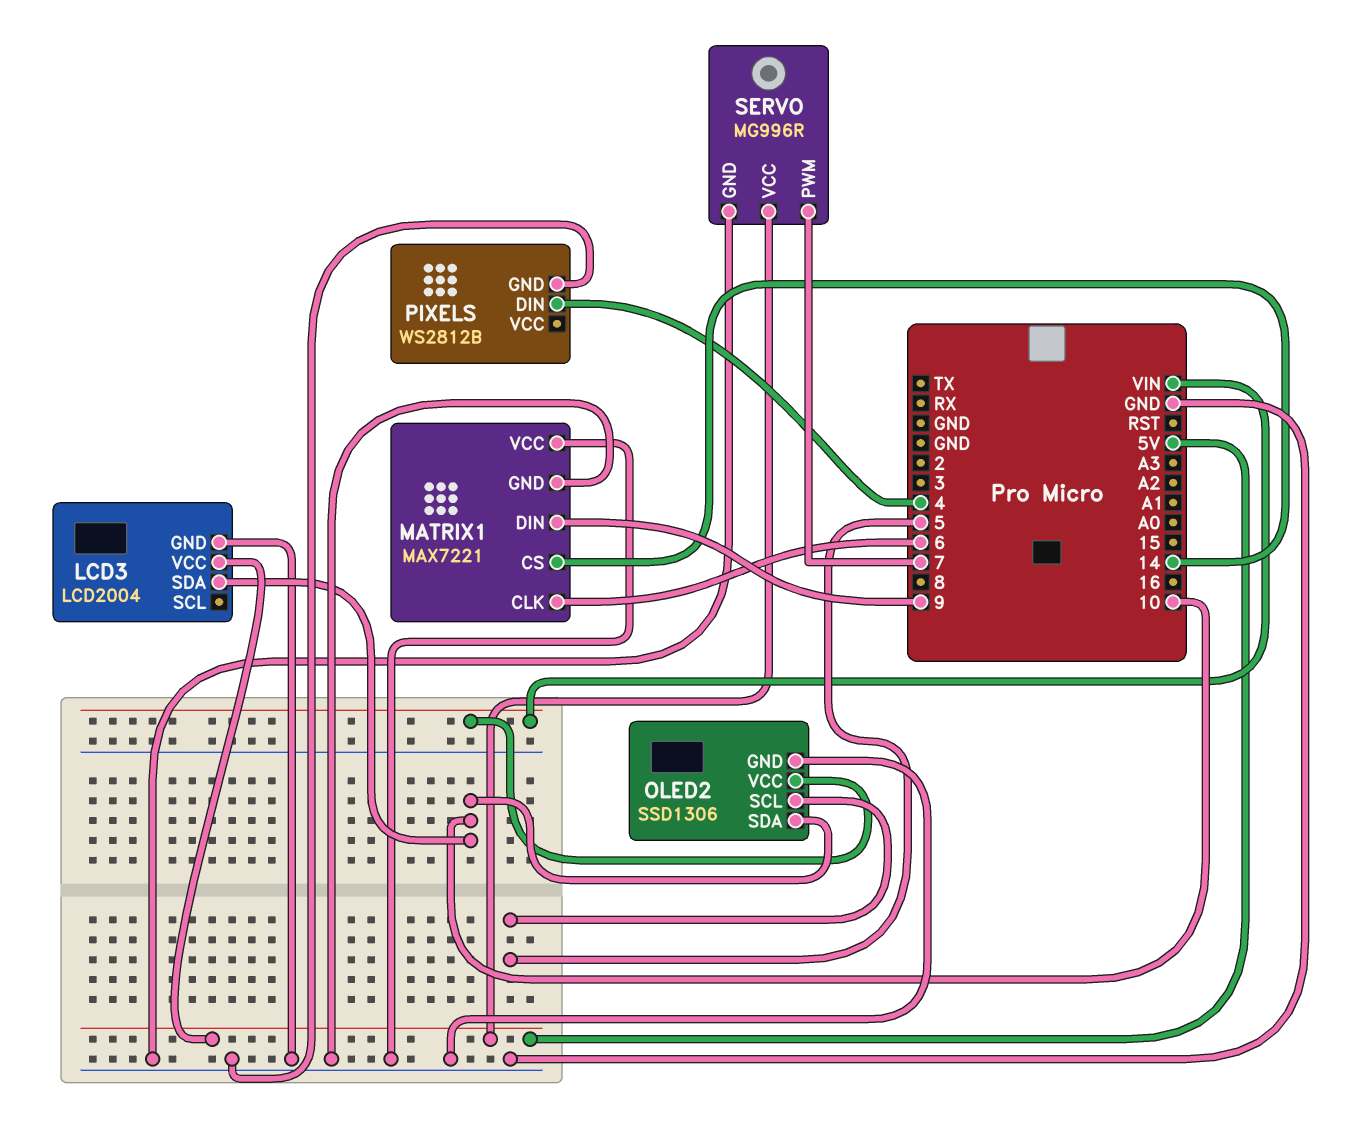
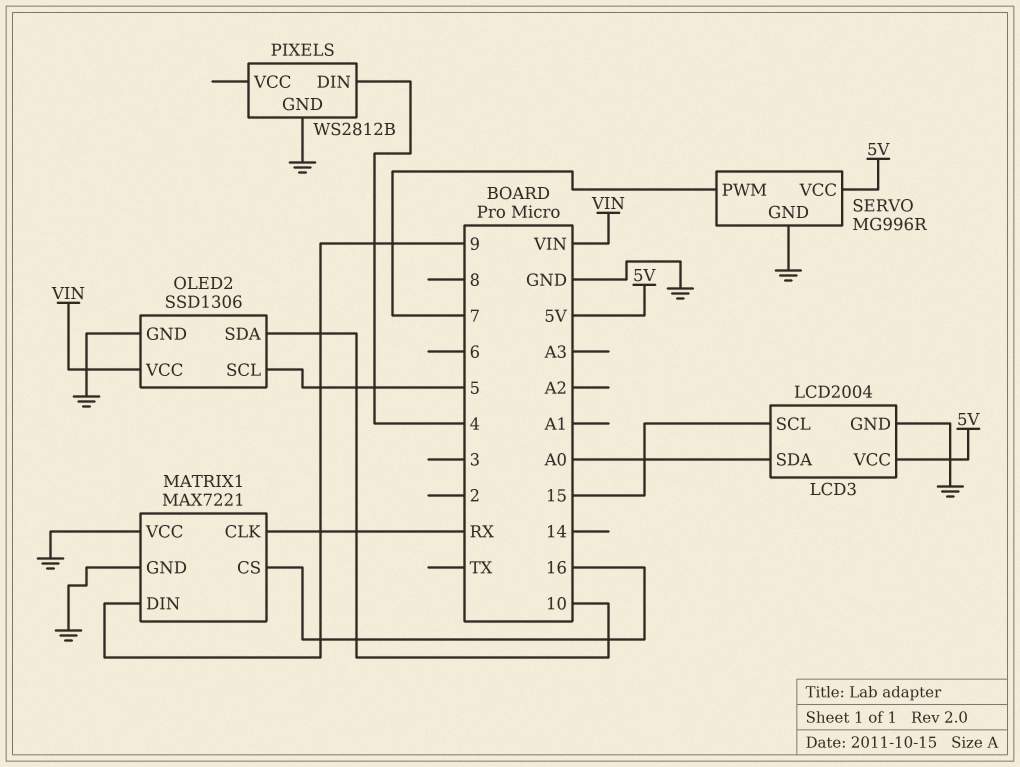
LCD3 pin SCL: none -> 15
LCD3 pin SDA: 10 -> A0
MATRIX1 pin CLK: 6 -> RX
MATRIX1 pin CS: 14 -> 16

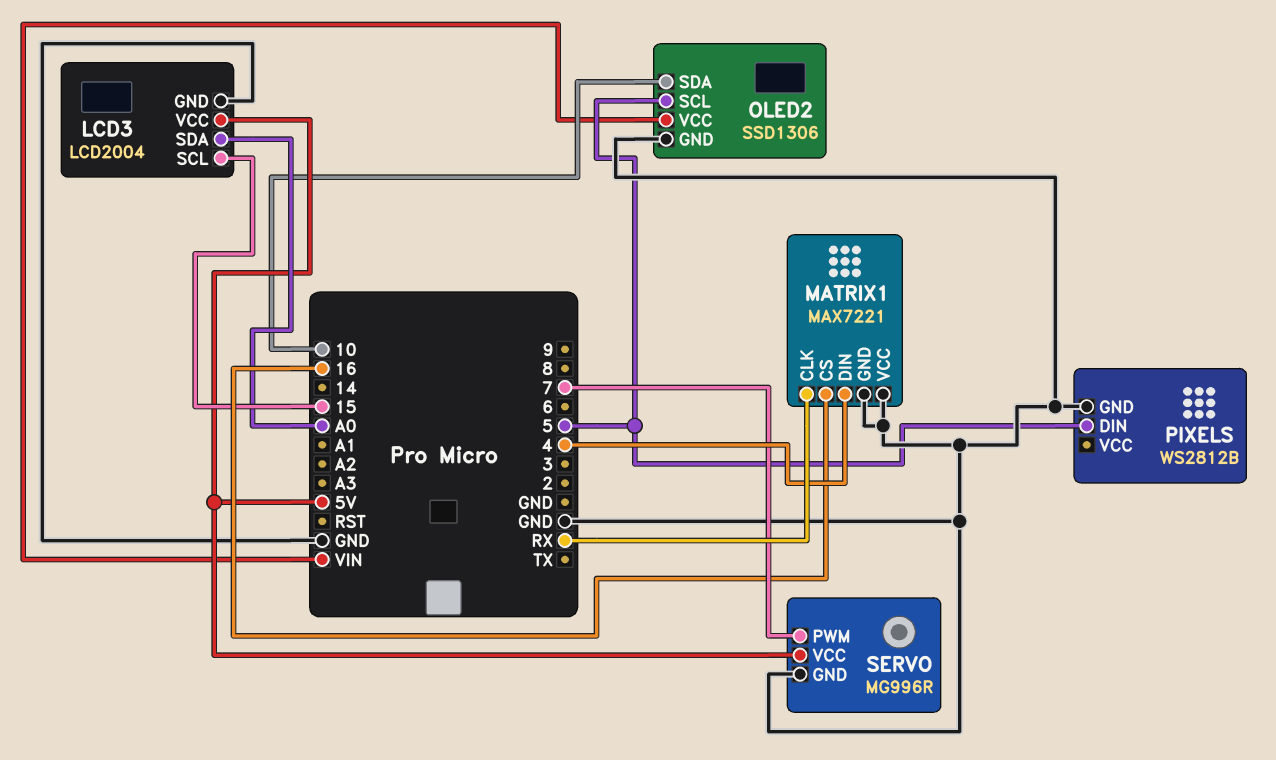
MATRIX1 pin DIN: 9 -> 4
PIXELS pin DIN: 4 -> 5

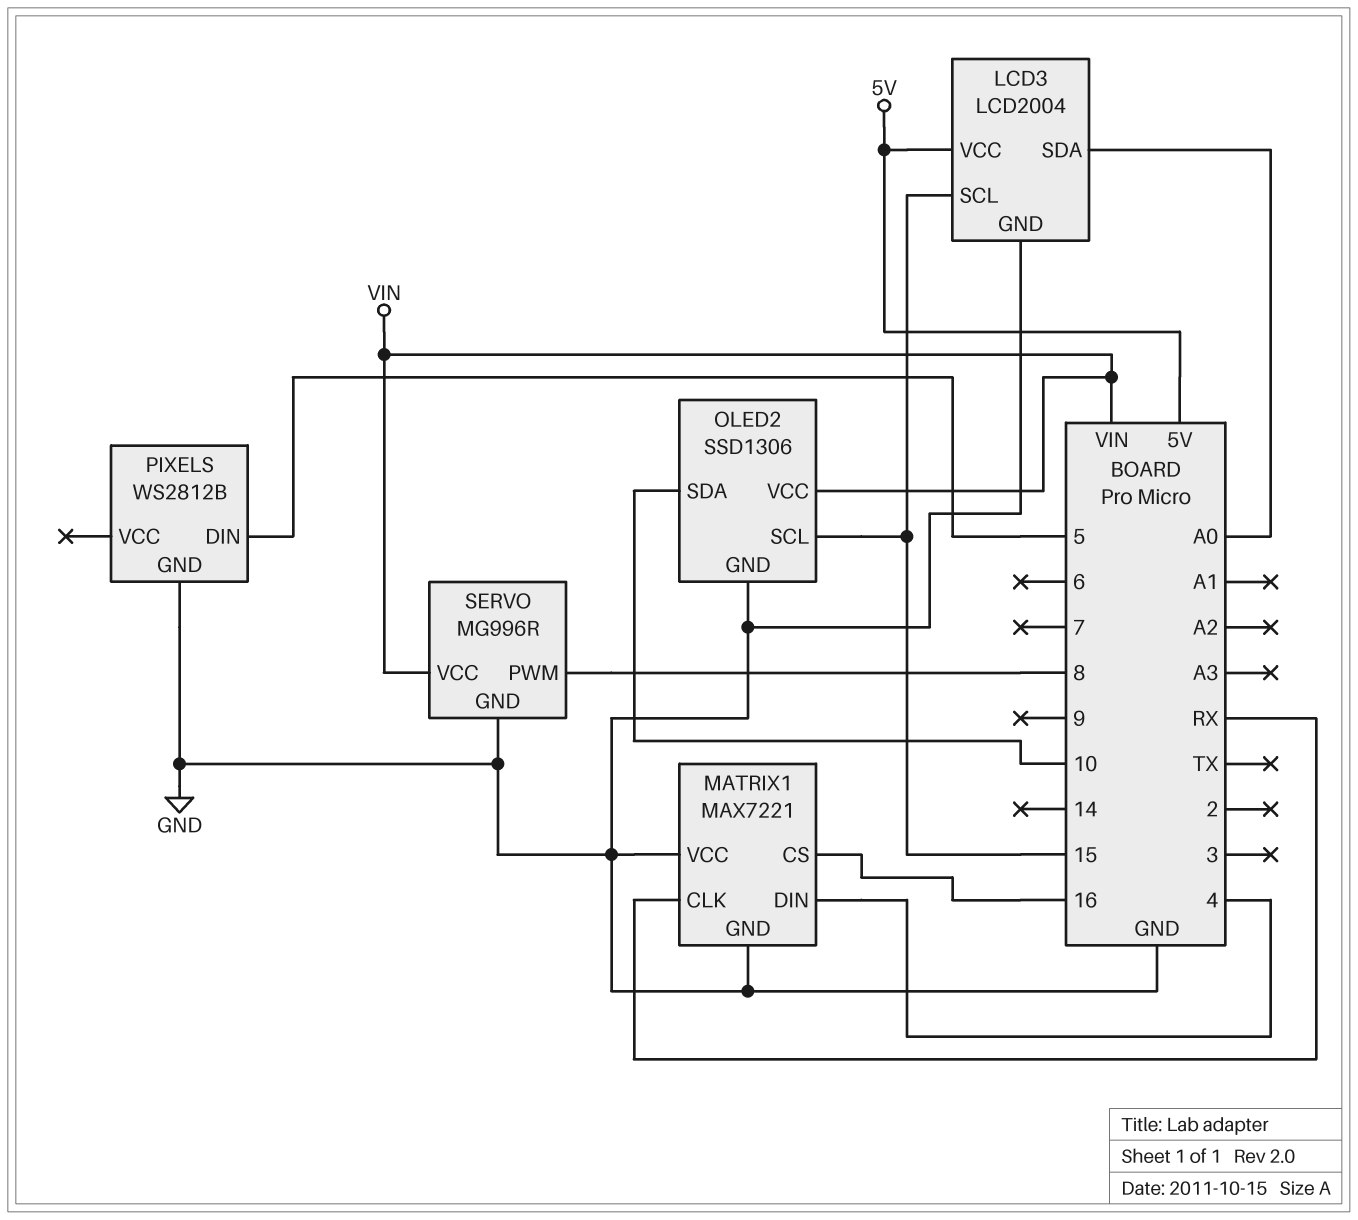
OLED2 pin SCL: 5 -> 15
SERVO pin PWM: 7 -> 8
SERVO pin VCC: 5V -> VIN

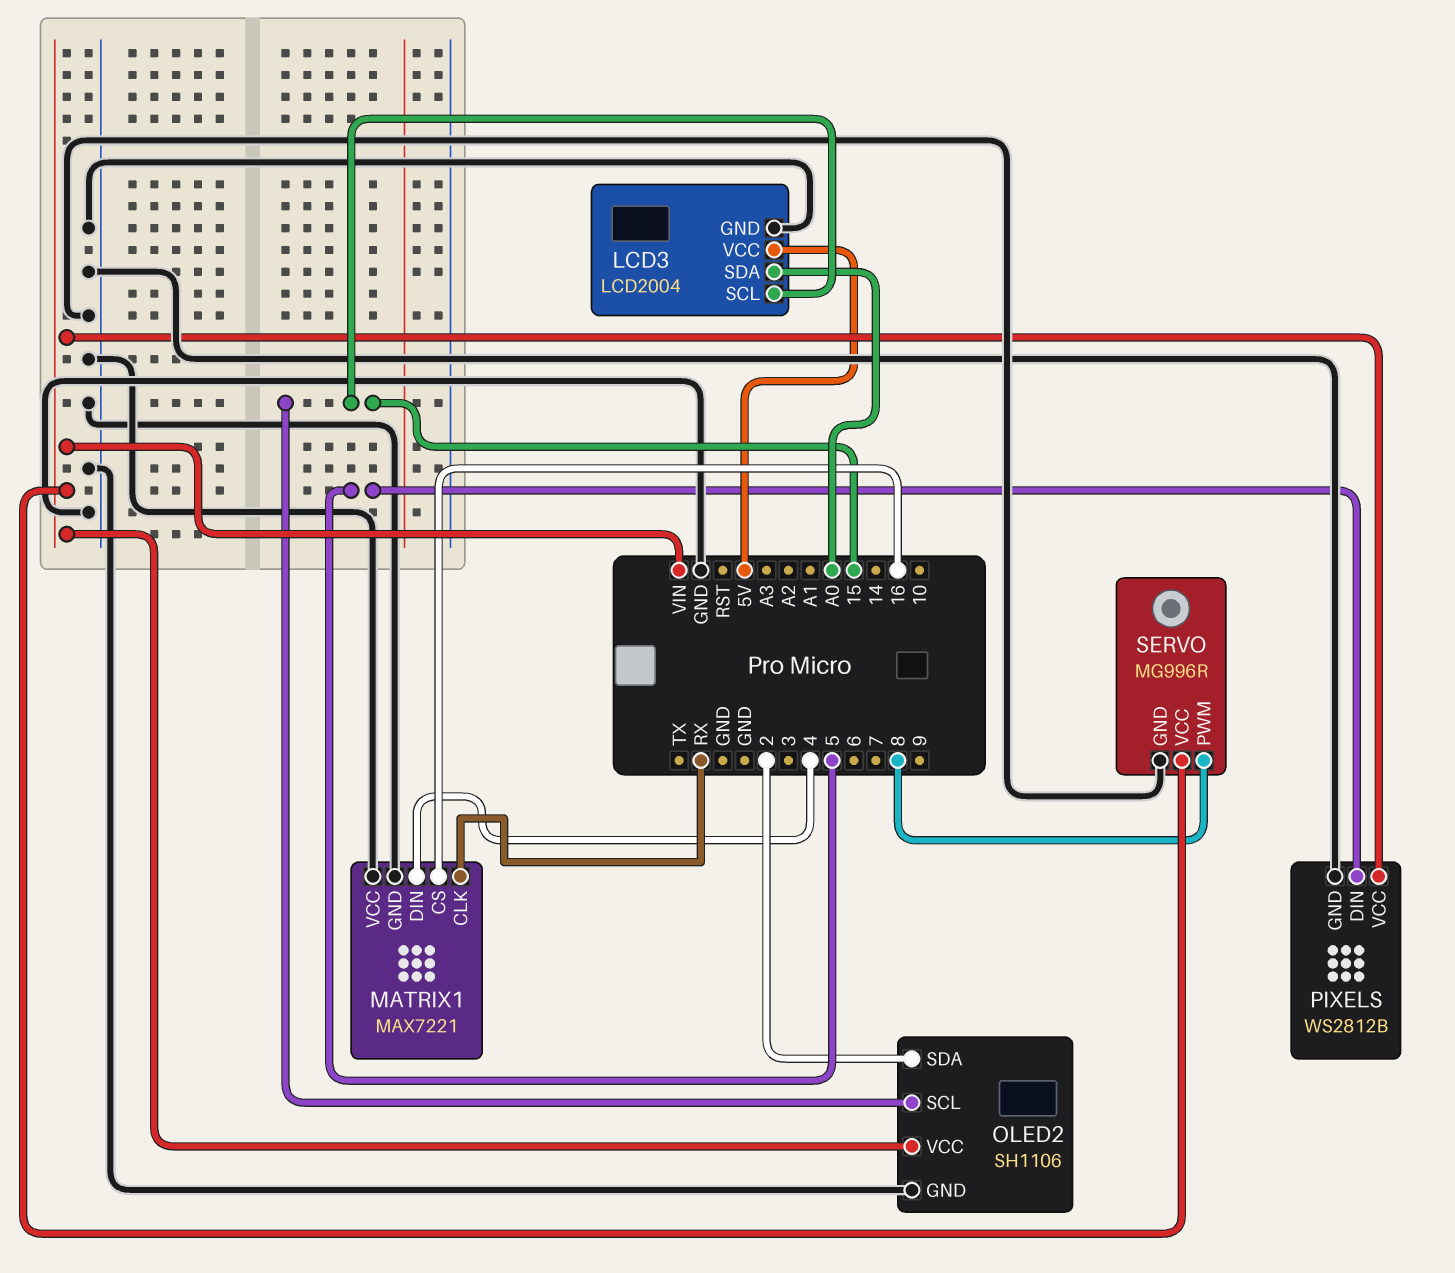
OLED2: SSD1306 -> SH1106
OLED2 pin SDA: 10 -> 2
PIXELS pin VCC: none -> VIN

